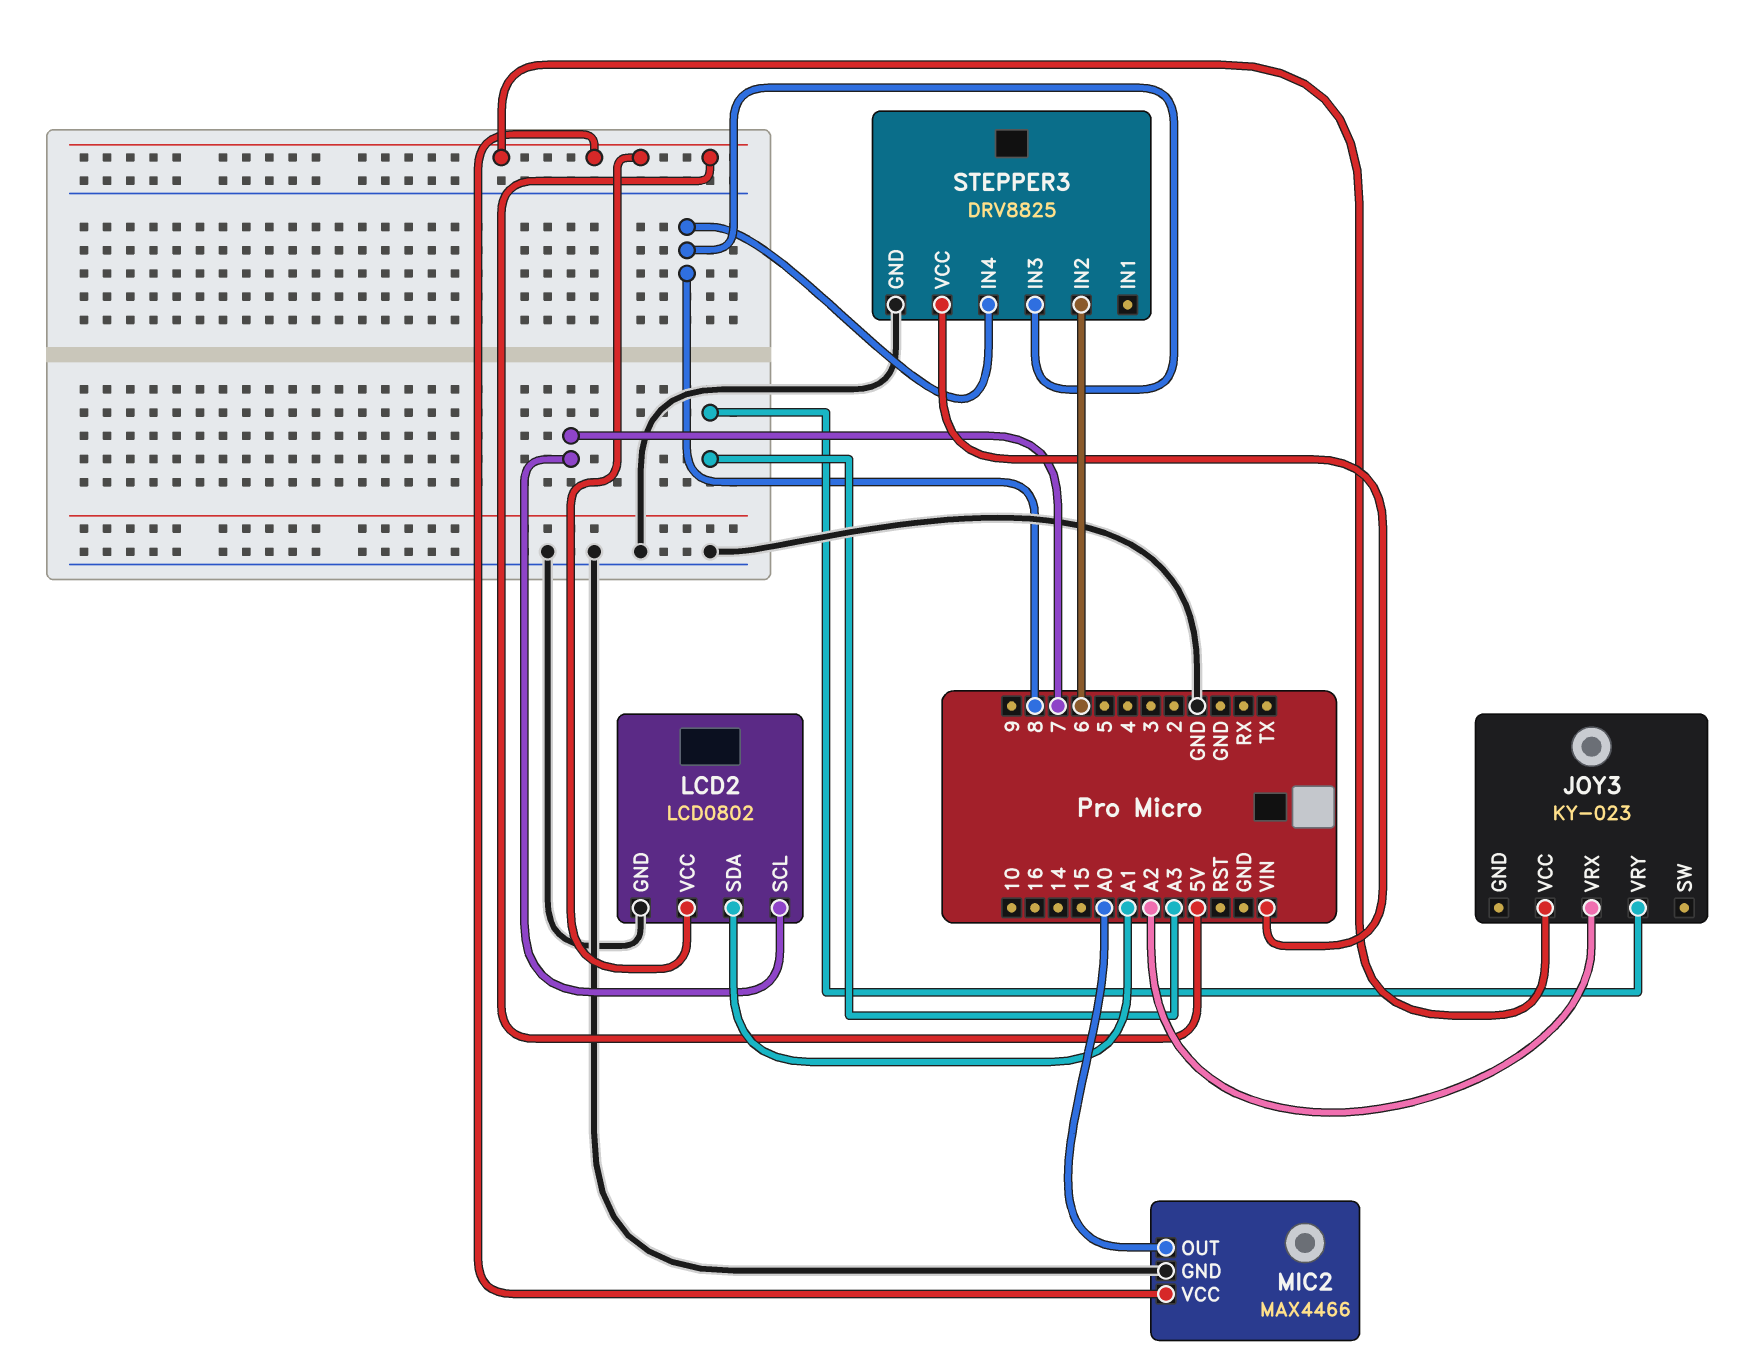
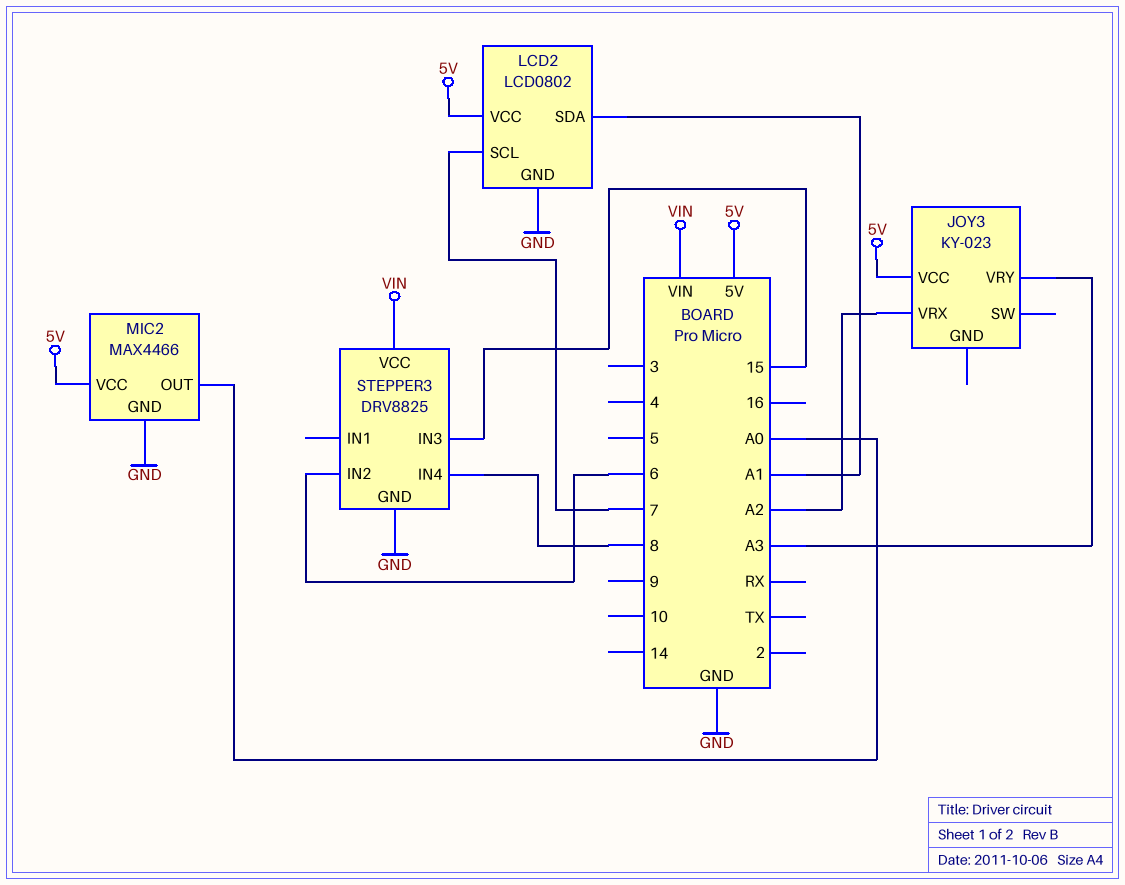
STEPPER3 pin IN3: 8 -> 15

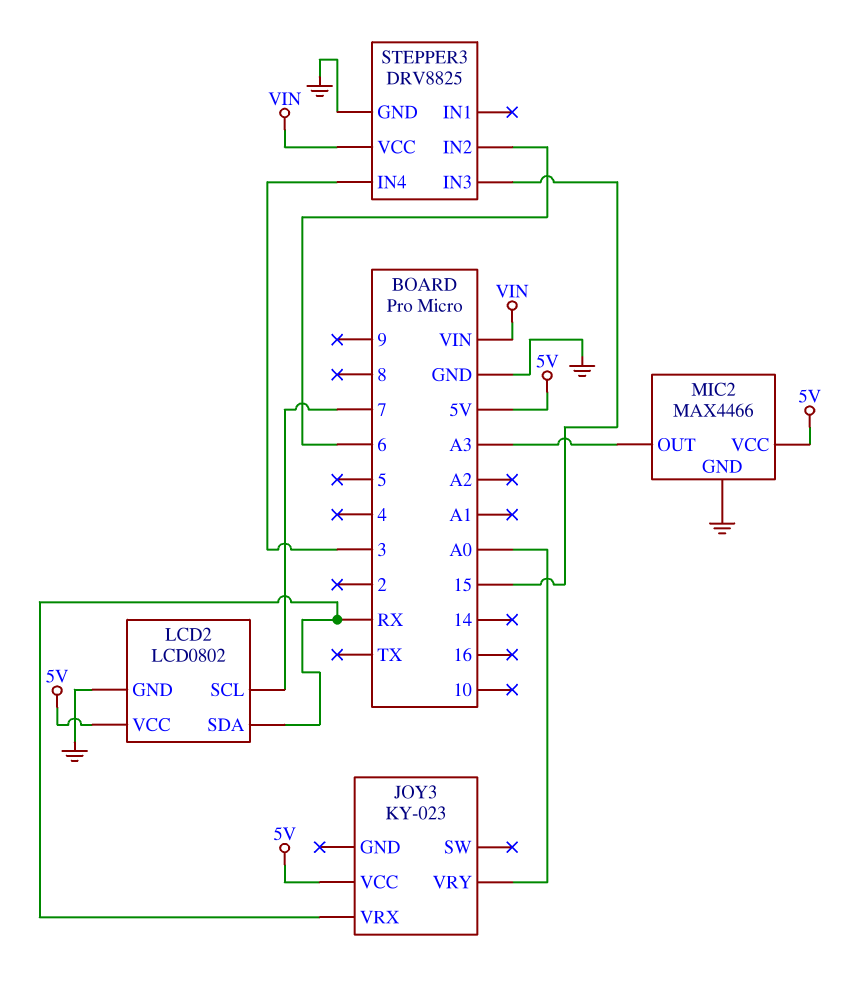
JOY3 pin VRX: A2 -> RX
JOY3 pin VRY: A3 -> A0
LCD2 pin SDA: A1 -> RX
MIC2 pin OUT: A0 -> A3
STEPPER3 pin IN4: 8 -> 3

